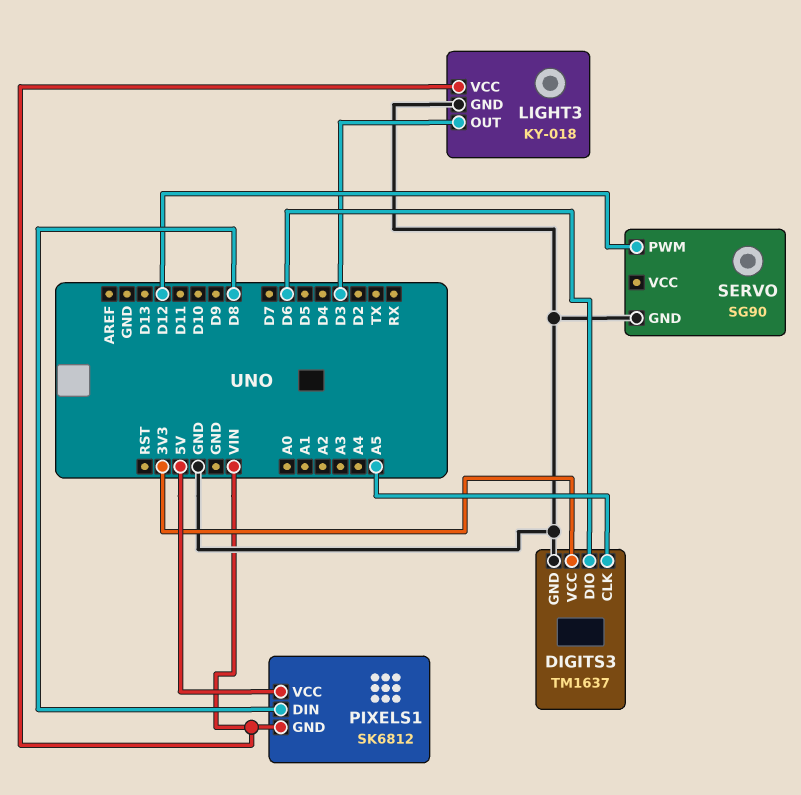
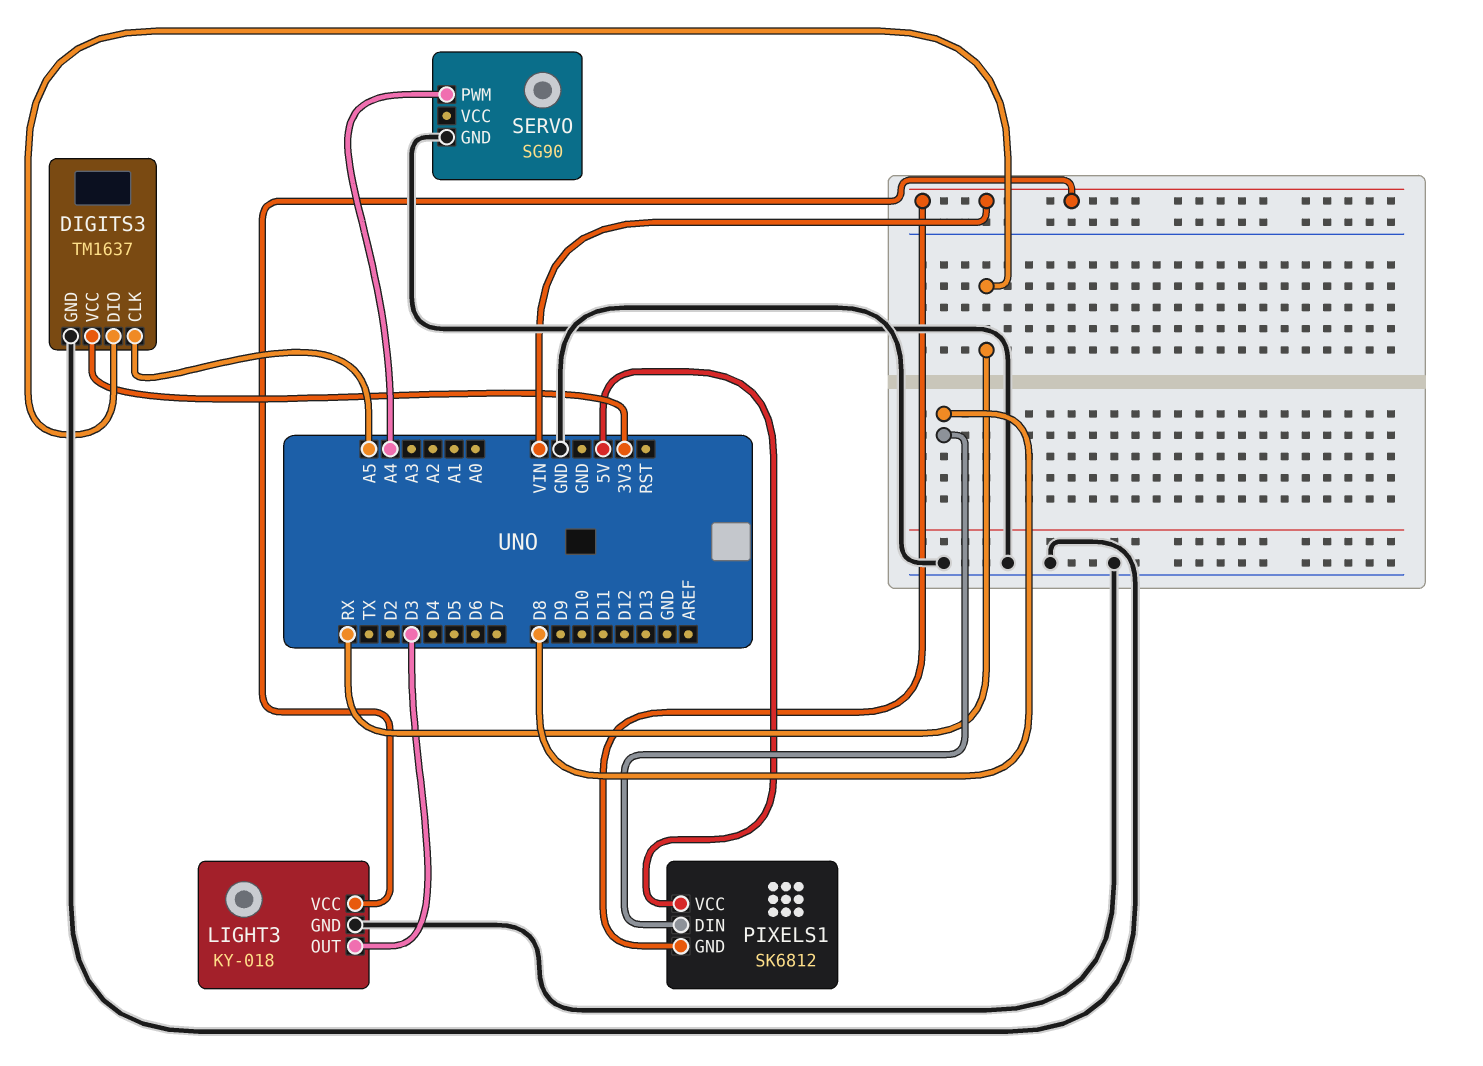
DIGITS3 pin DIO: D6 -> RX
SERVO pin PWM: D12 -> A4

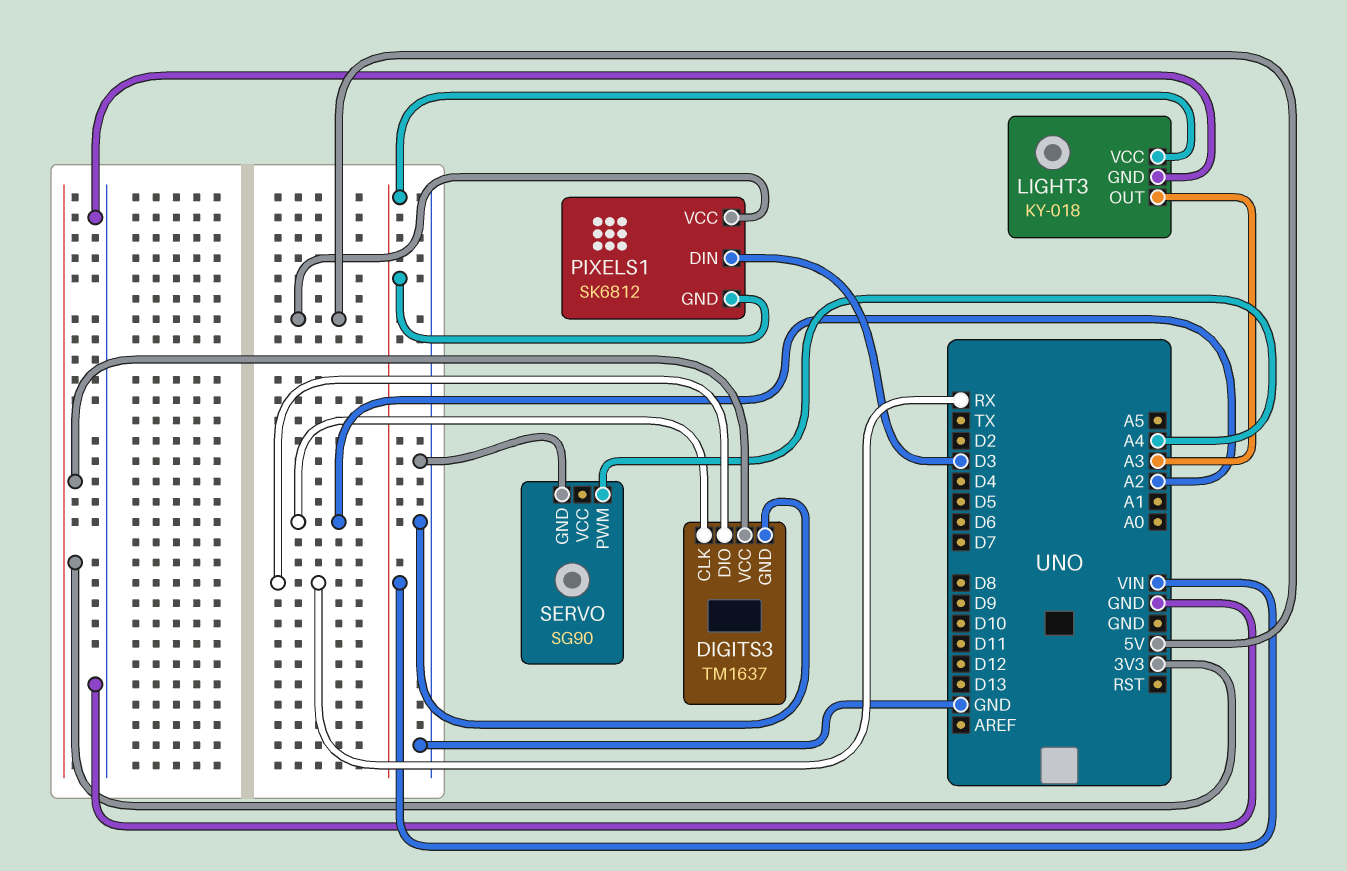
DIGITS3 pin CLK: A5 -> A2
LIGHT3 pin OUT: D3 -> A3
PIXELS1 pin DIN: D8 -> D3

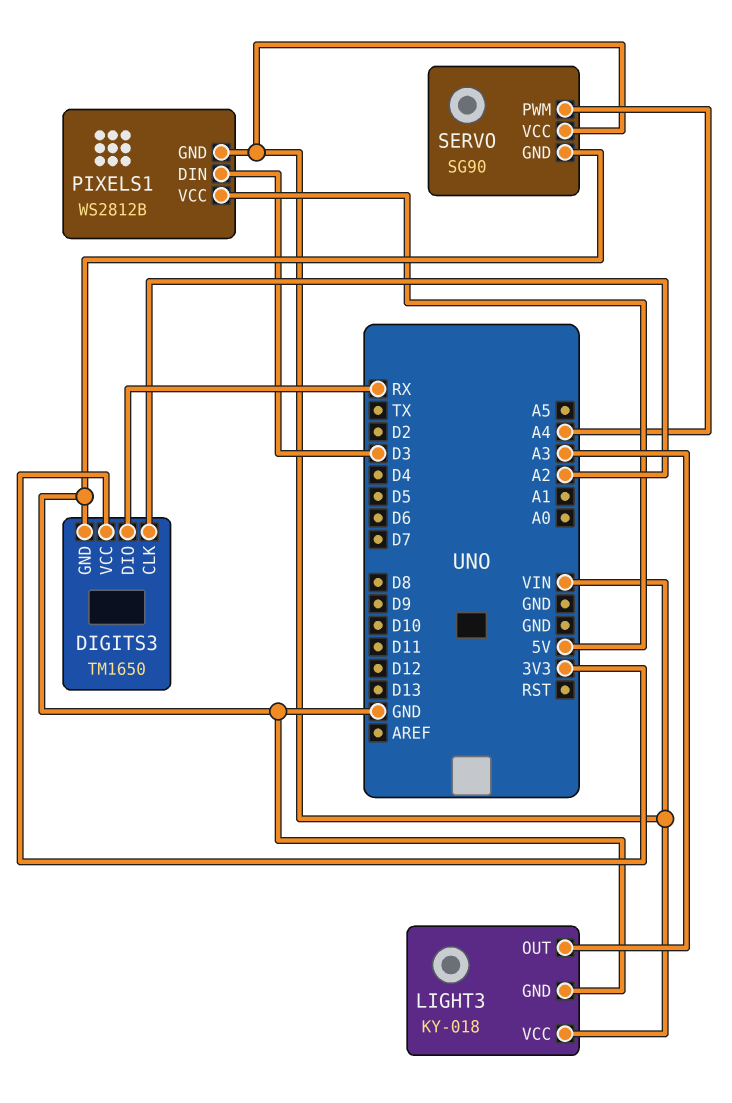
DIGITS3: TM1637 -> TM1650
PIXELS1: SK6812 -> WS2812B
SERVO pin VCC: none -> VIN

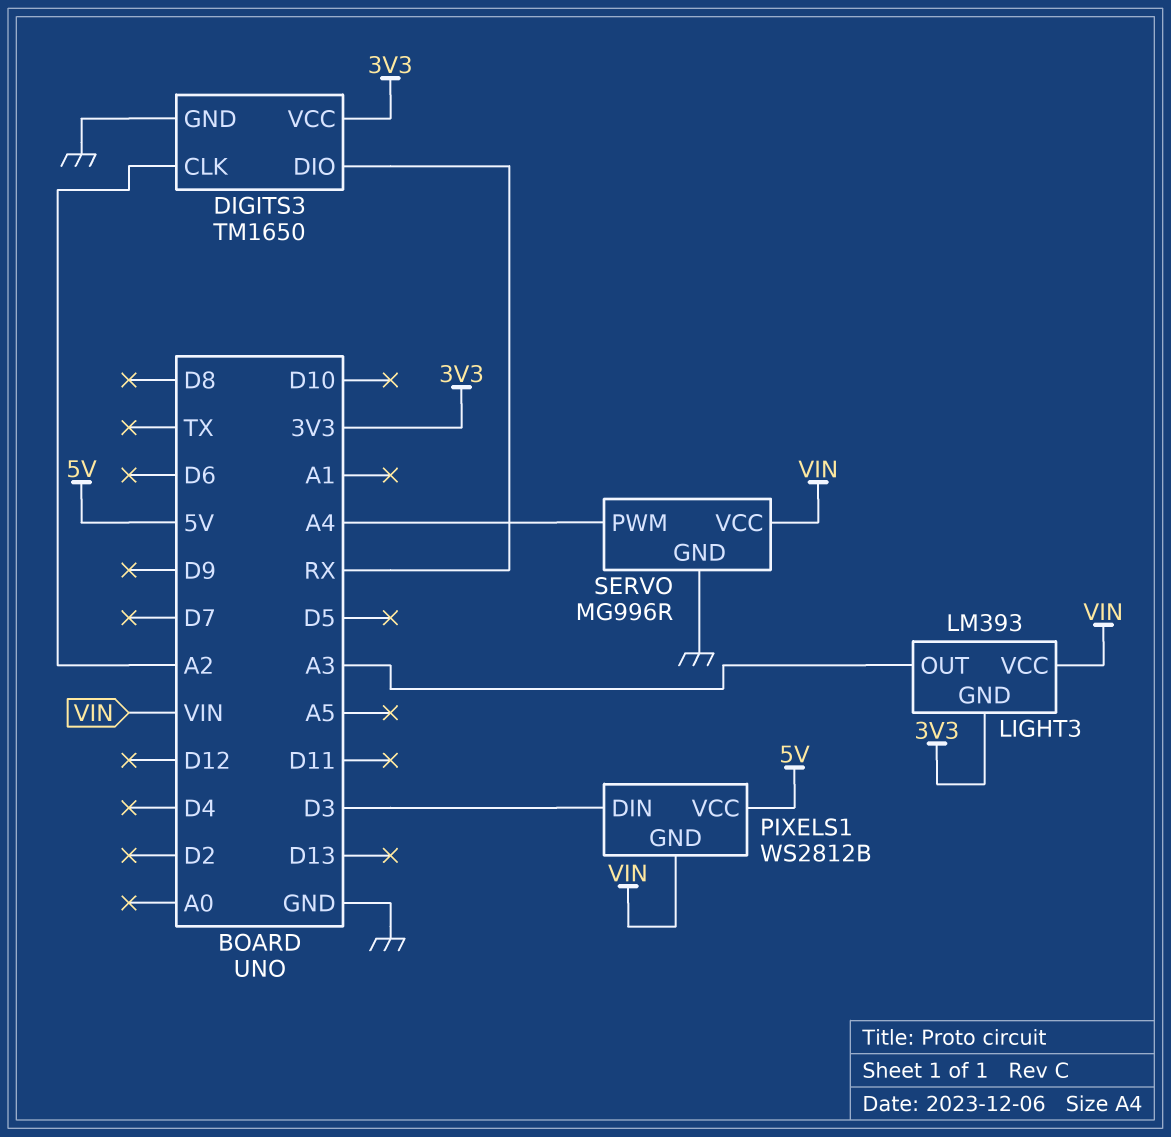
LIGHT3: KY-018 -> LM393
LIGHT3 pin GND: GND -> 3V3
SERVO: SG90 -> MG996R

